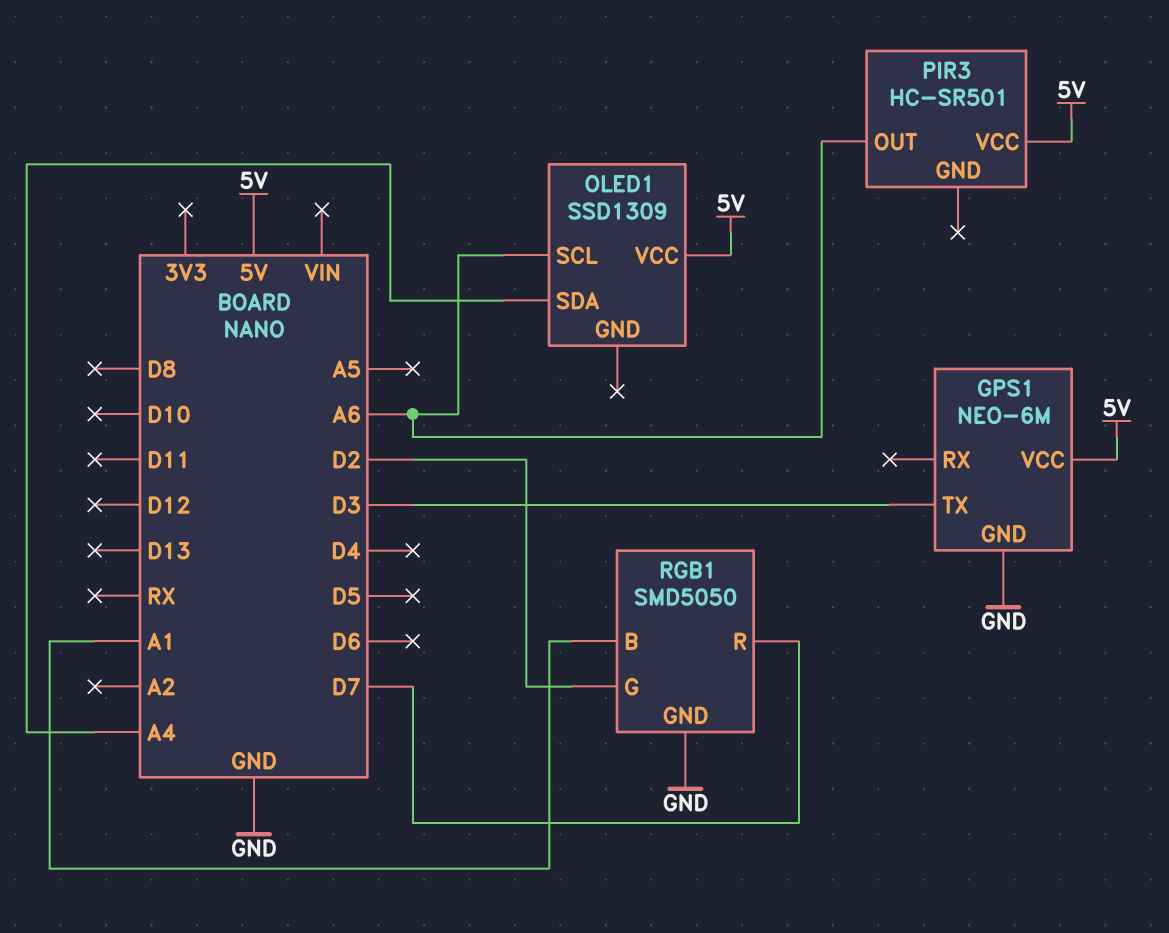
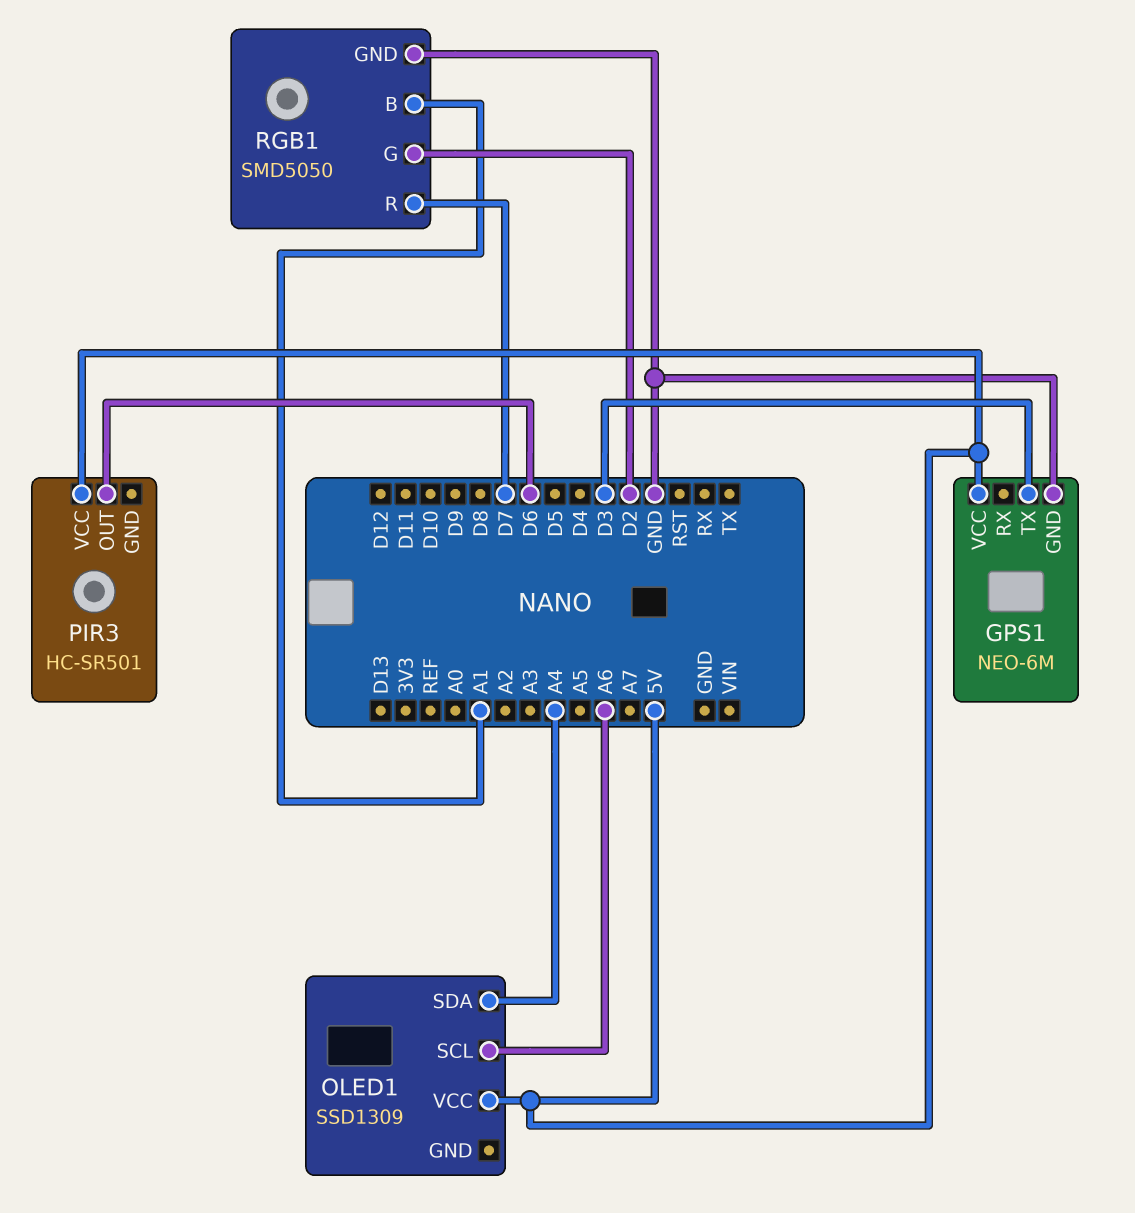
PIR3 pin OUT: A6 -> D6

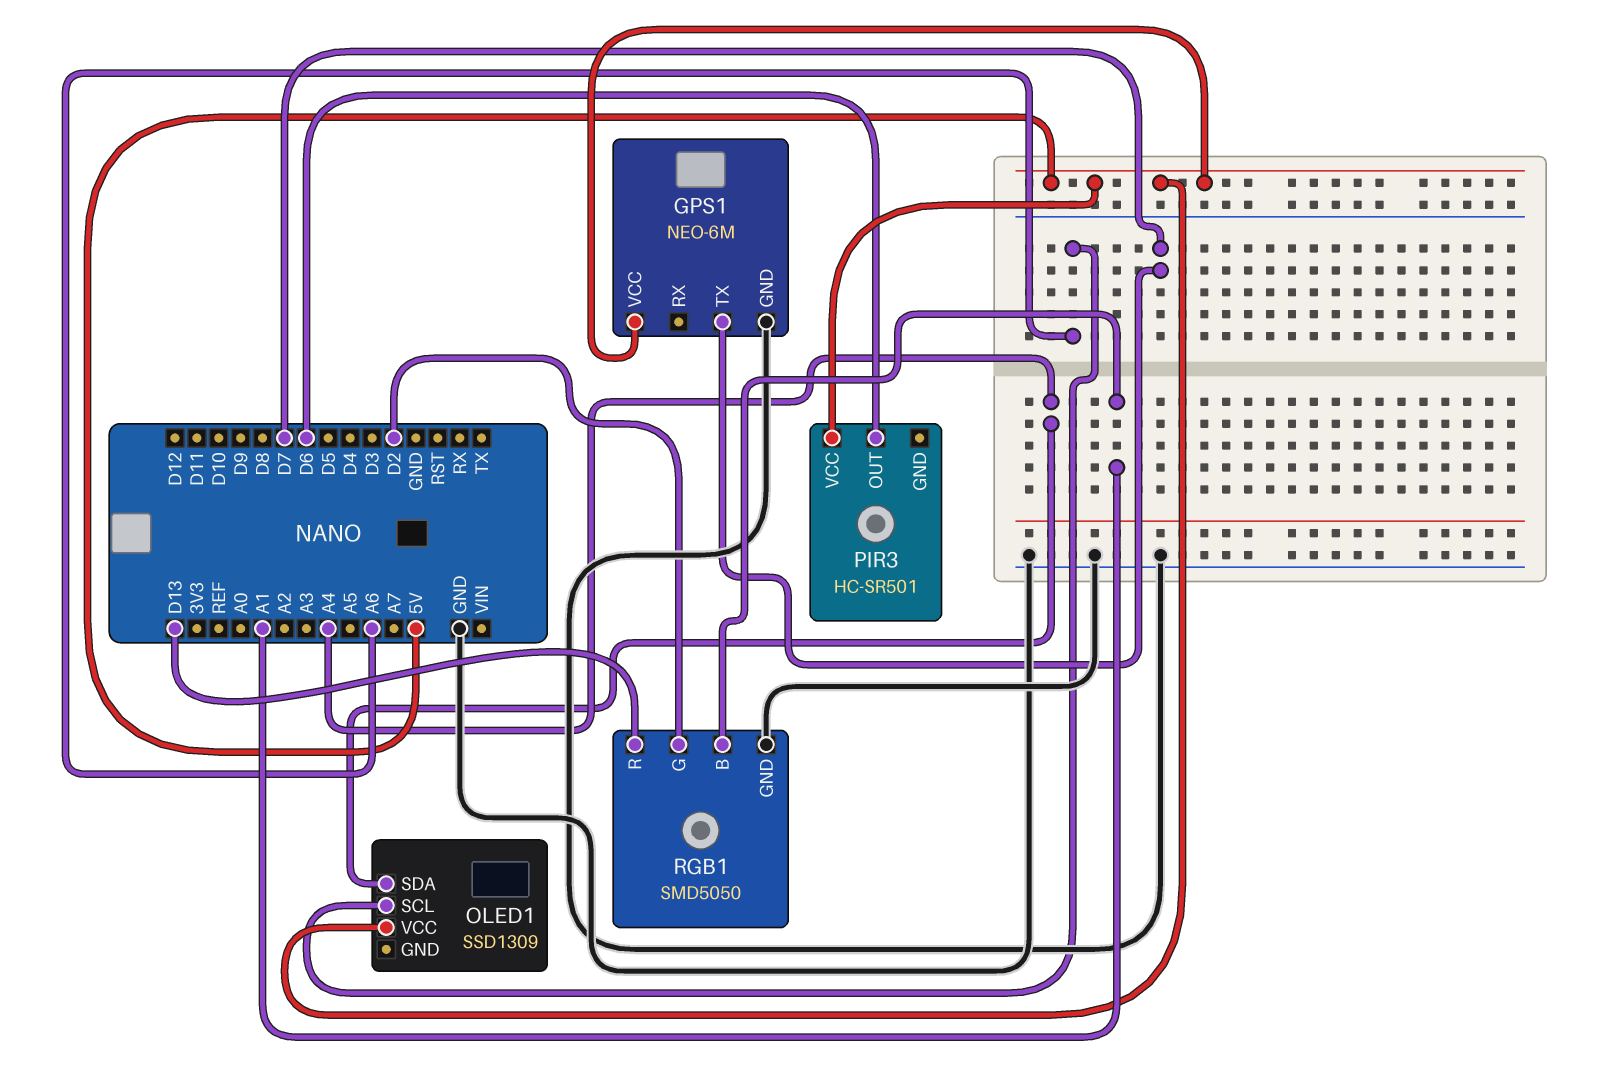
GPS1 pin TX: D3 -> D7
RGB1 pin R: D7 -> D13

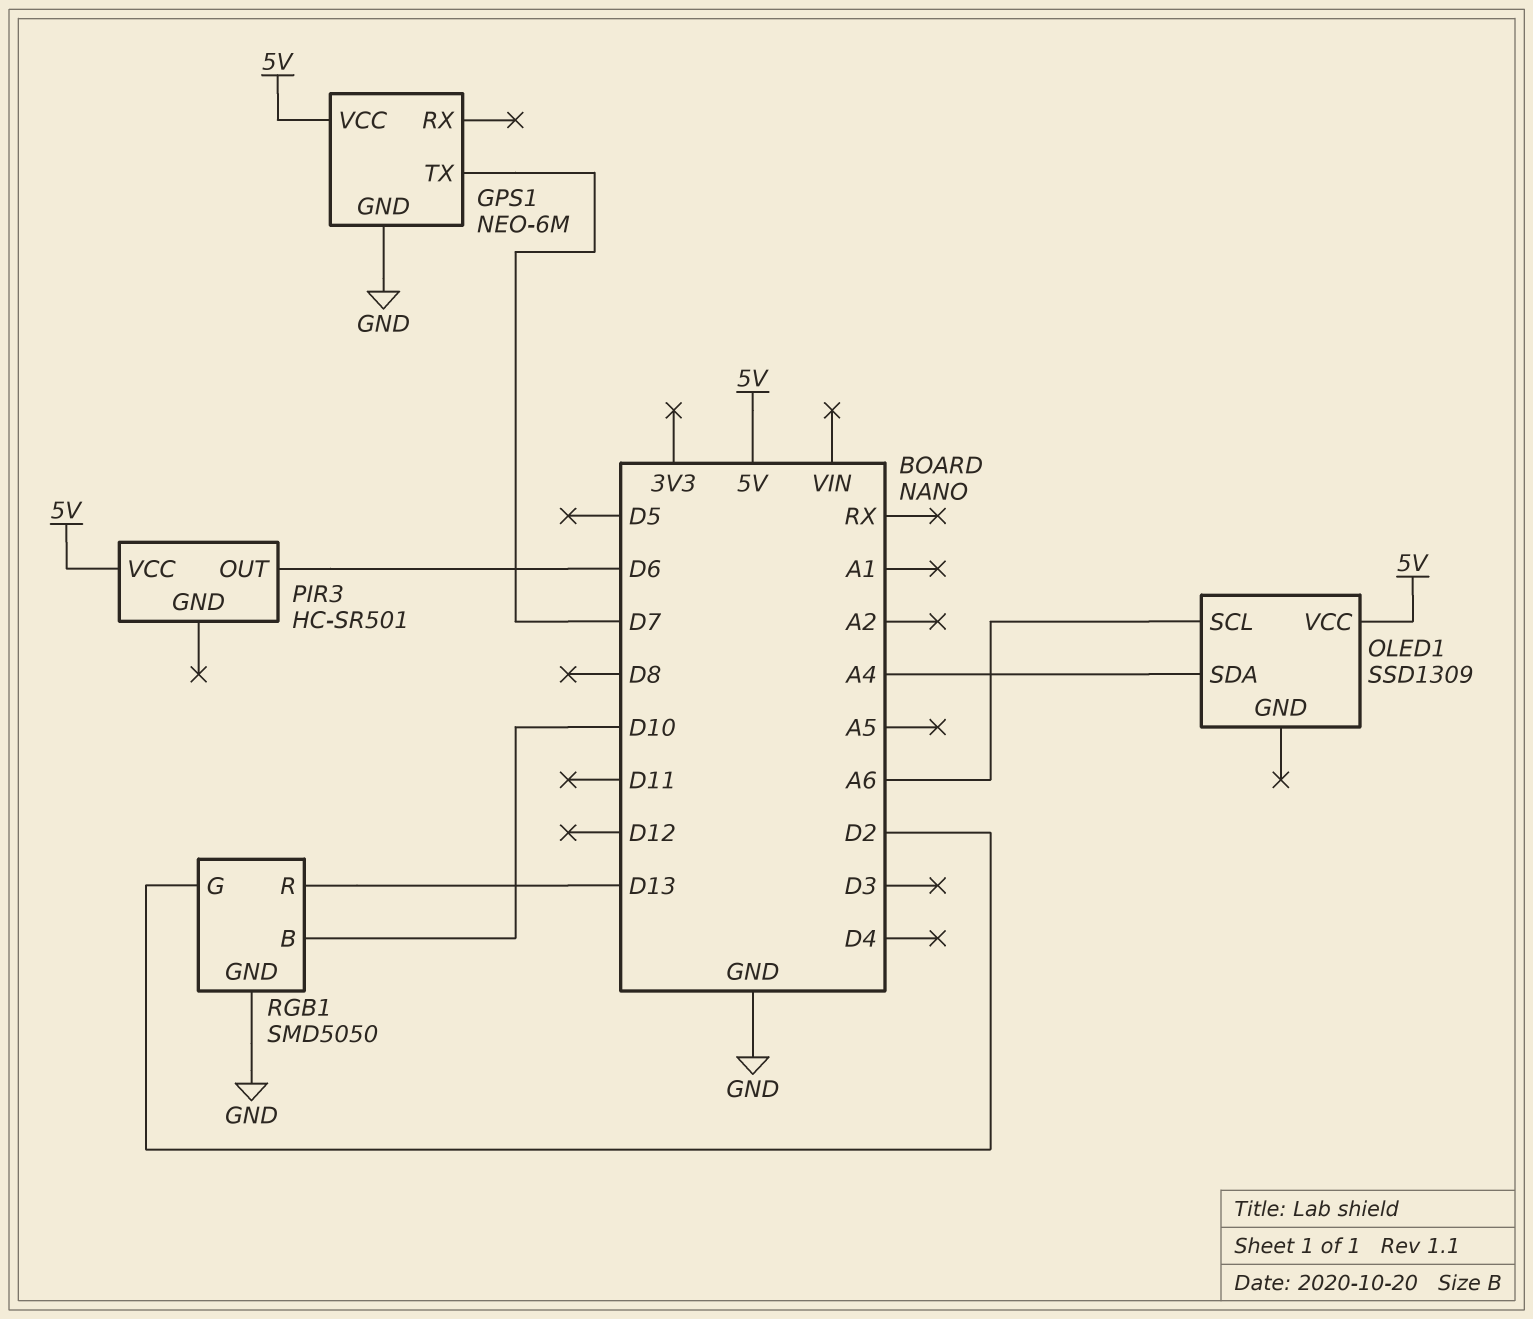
RGB1 pin B: A1 -> D10

